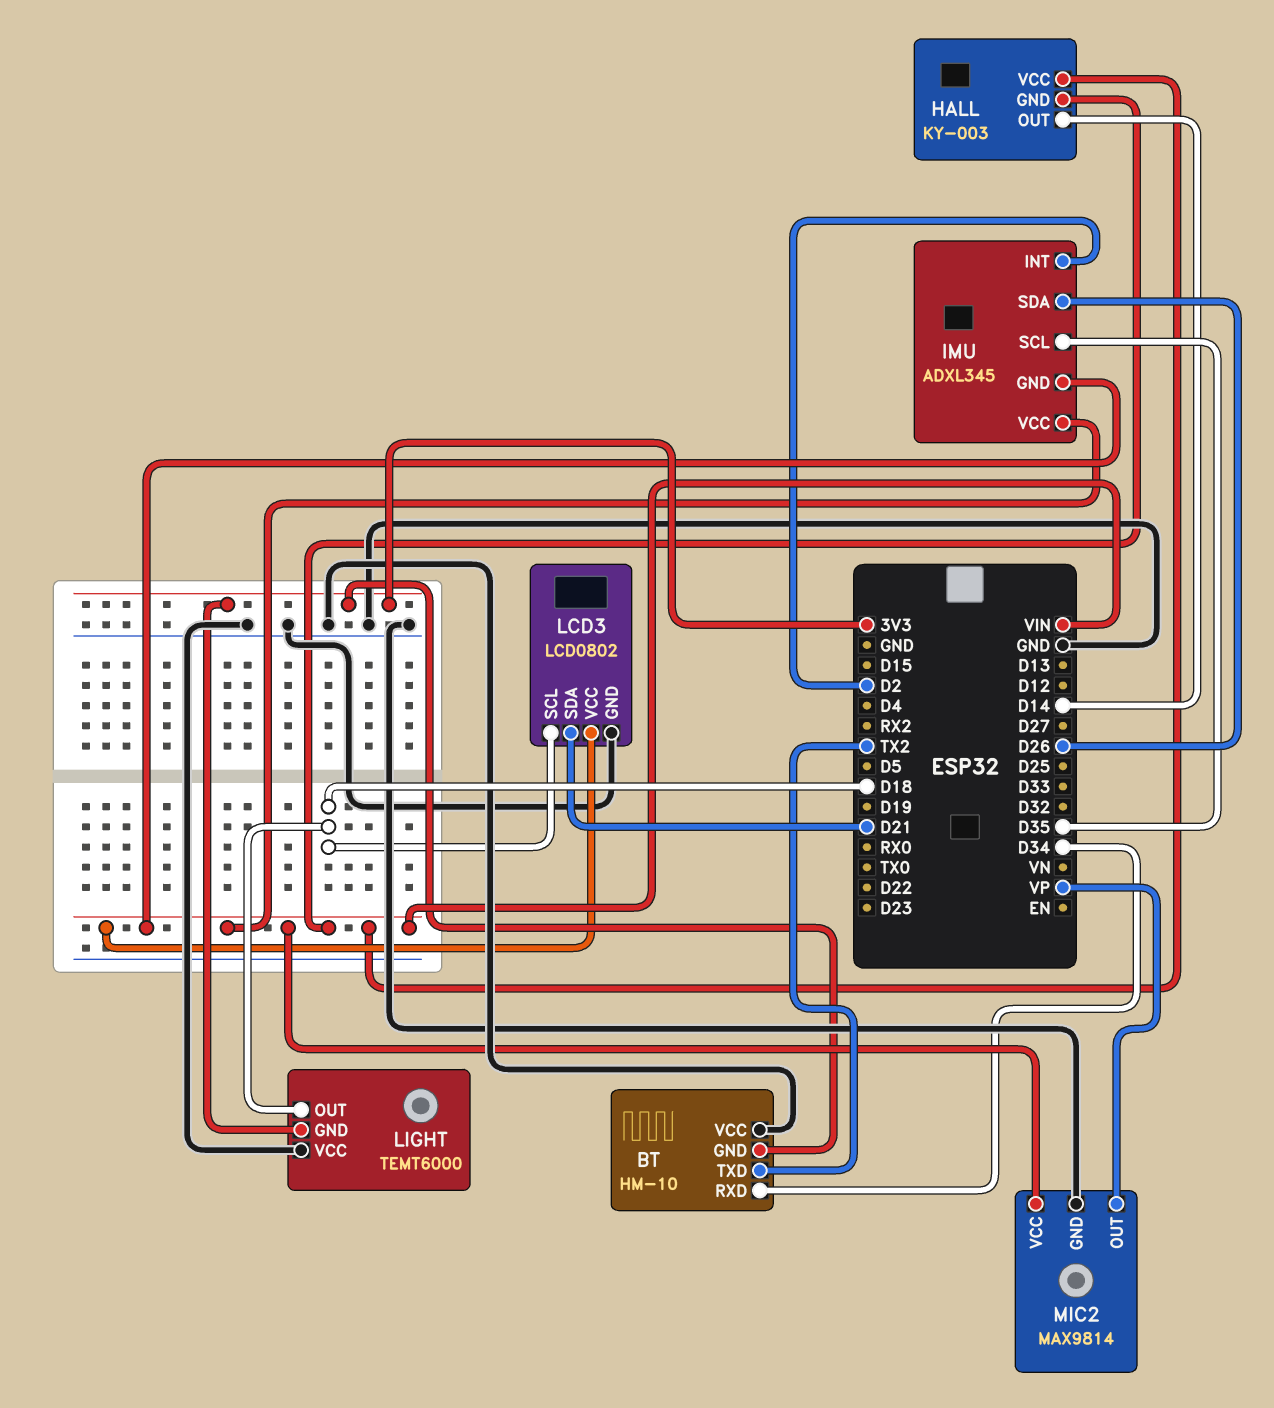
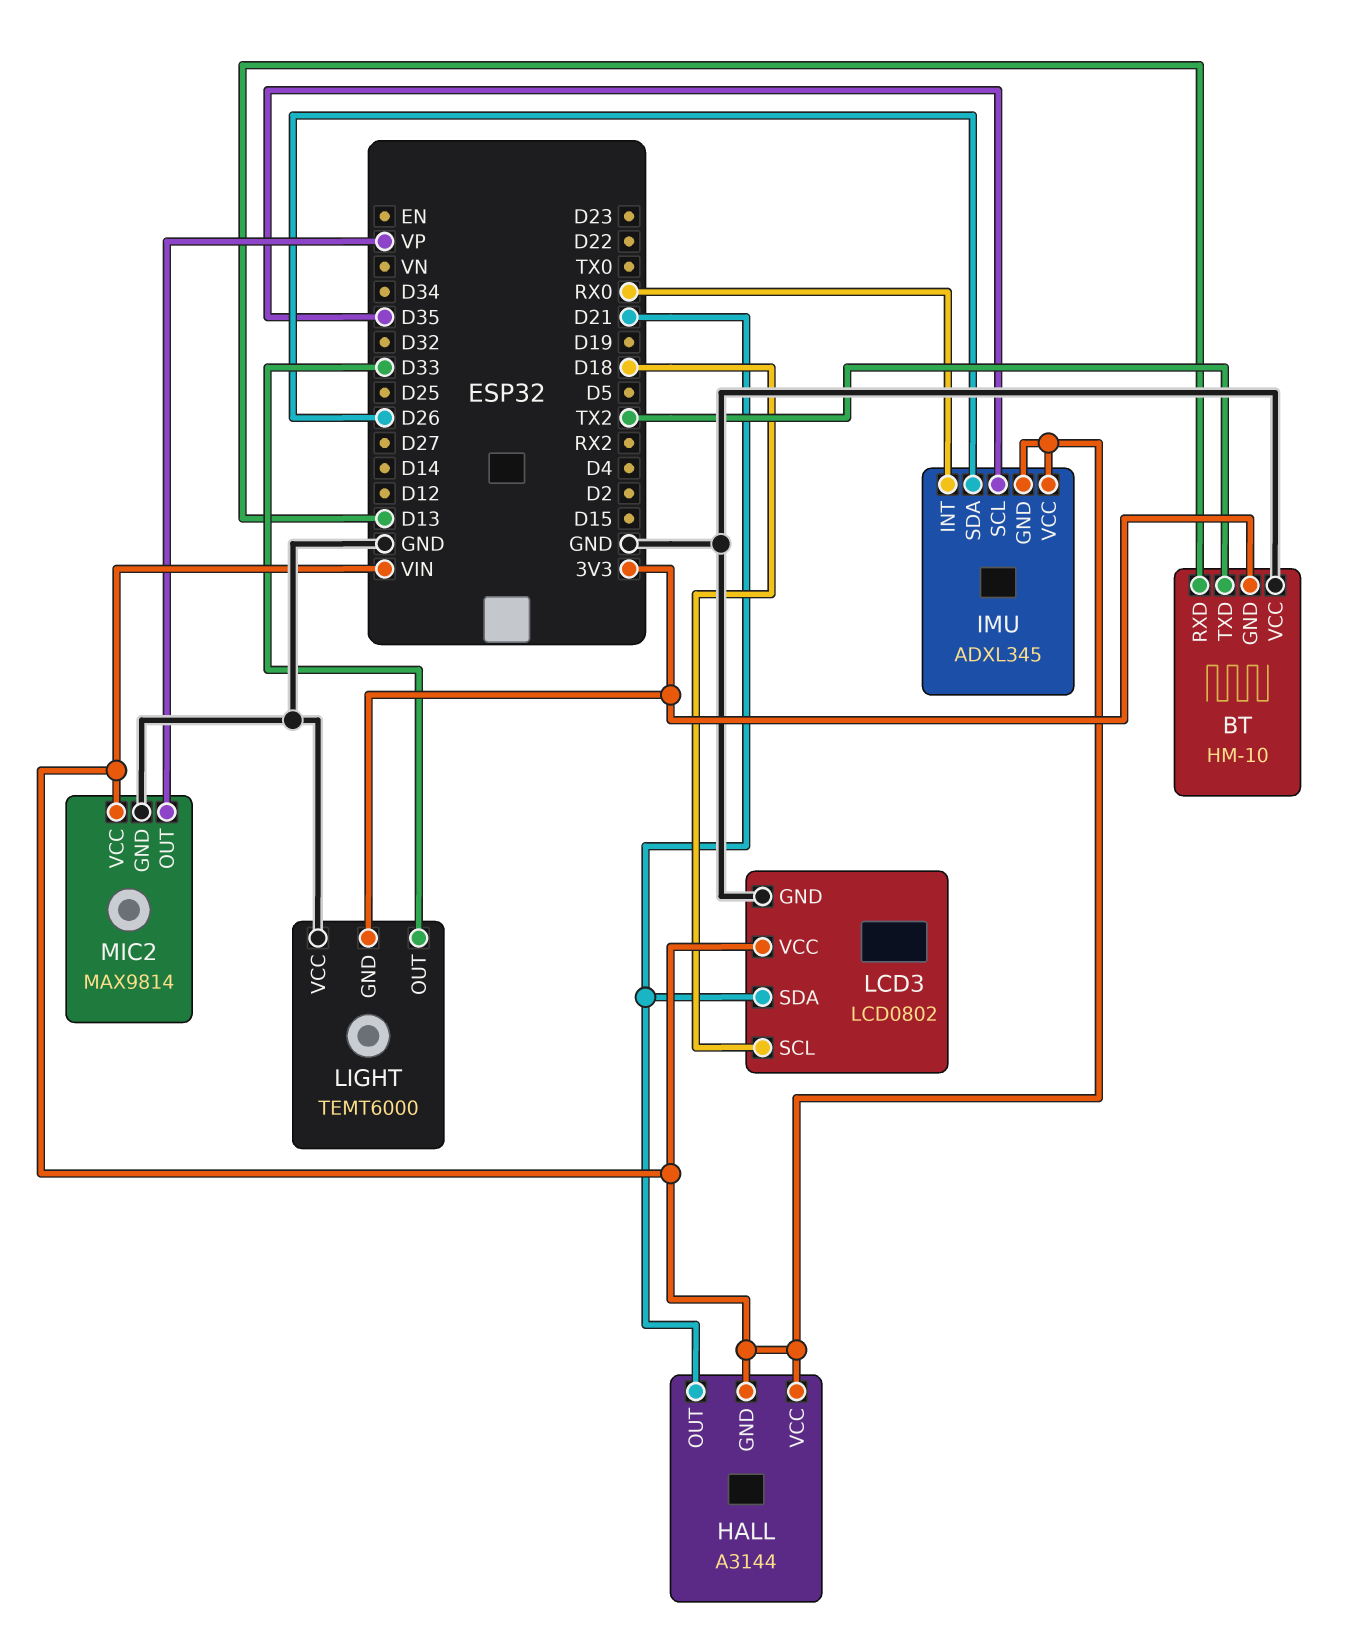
BT pin RXD: D34 -> D13
HALL: KY-003 -> A3144
HALL pin OUT: D14 -> D21
IMU pin INT: D2 -> RX0
LIGHT pin OUT: D18 -> D33

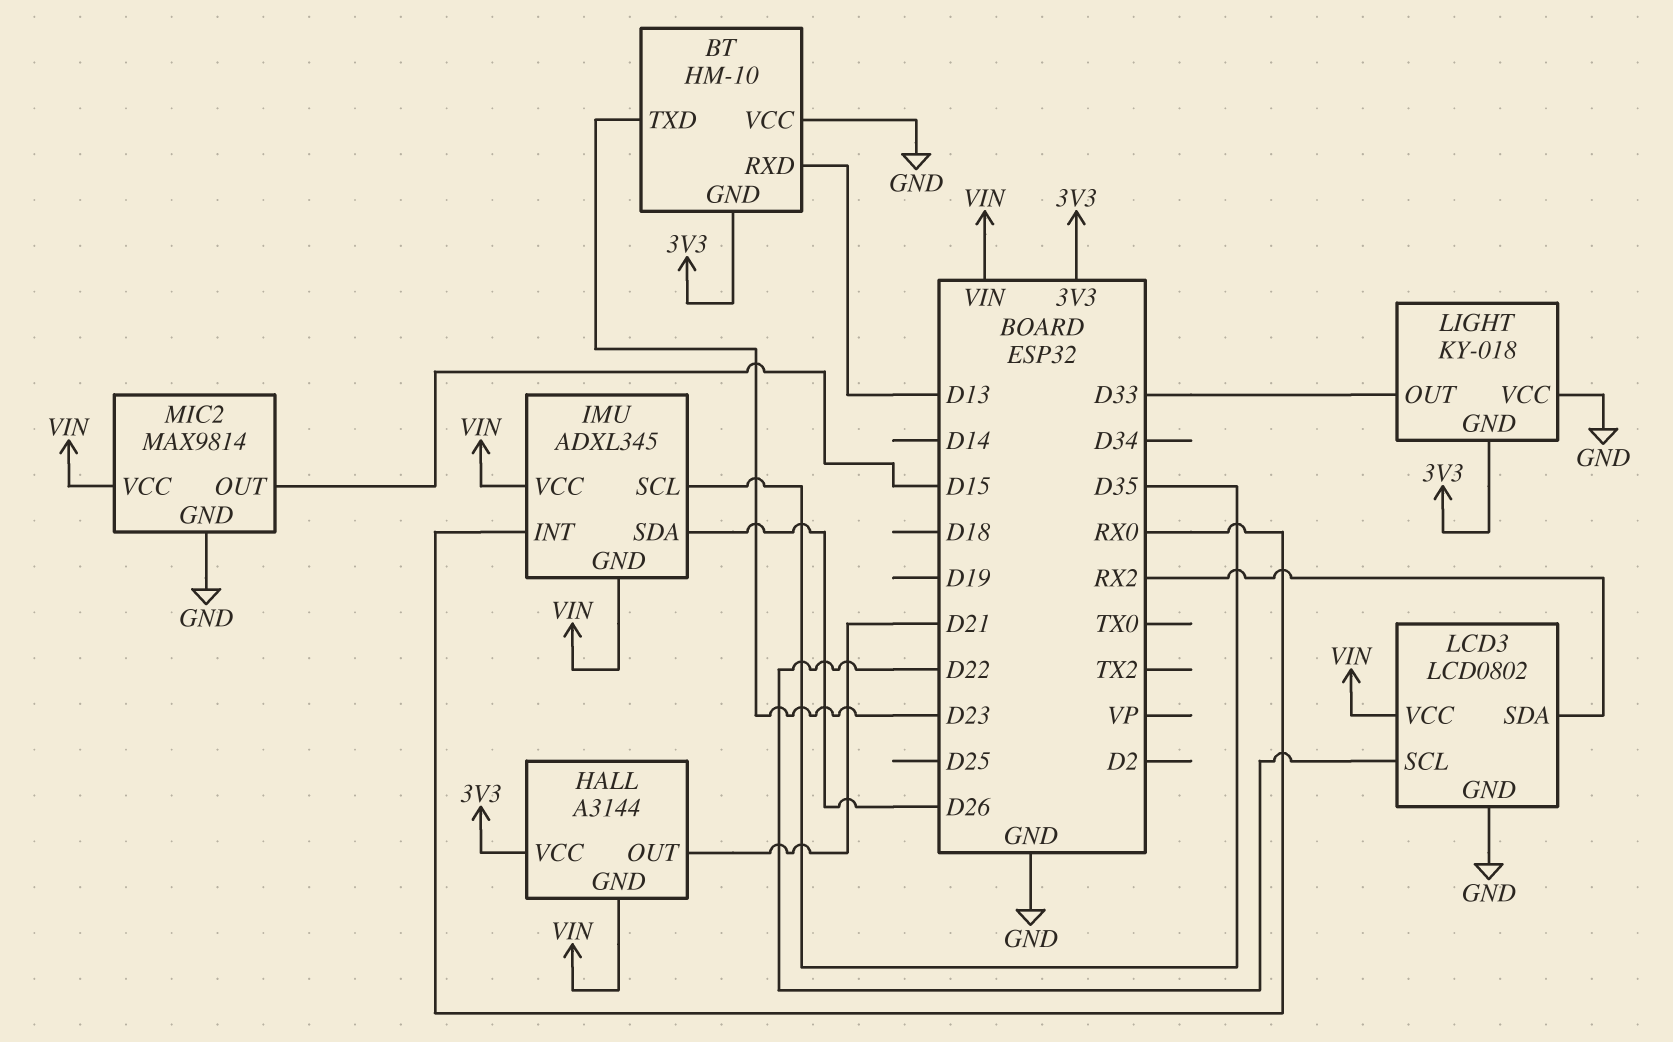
BT pin TXD: TX2 -> D23
HALL pin VCC: VIN -> 3V3
LCD3 pin SCL: D18 -> D22
LCD3 pin SDA: D21 -> RX2
LIGHT: TEMT6000 -> KY-018
MIC2 pin OUT: VP -> D15

